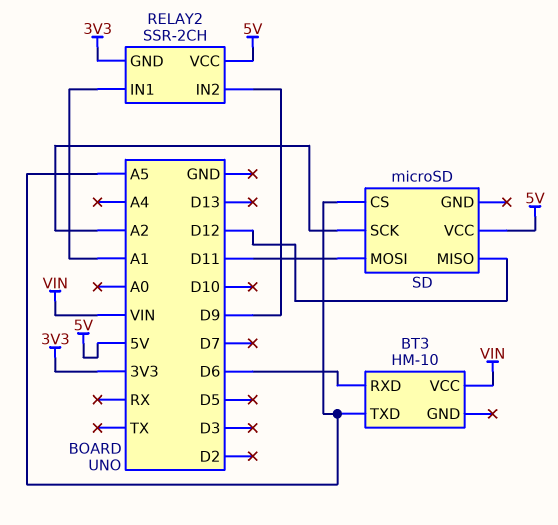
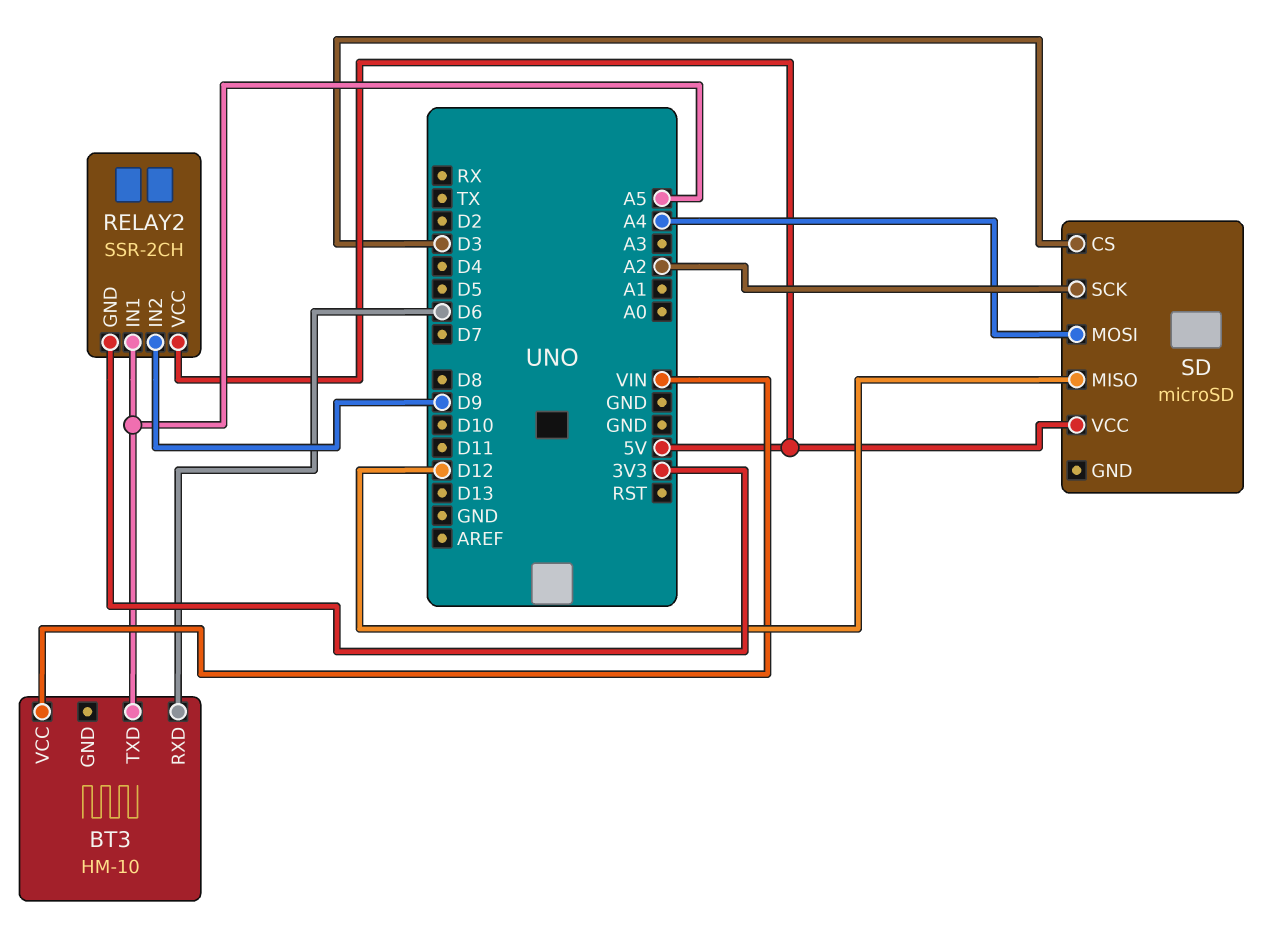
RELAY2 pin IN1: A1 -> A5
SD pin CS: A5 -> D3
SD pin MOSI: D11 -> A4

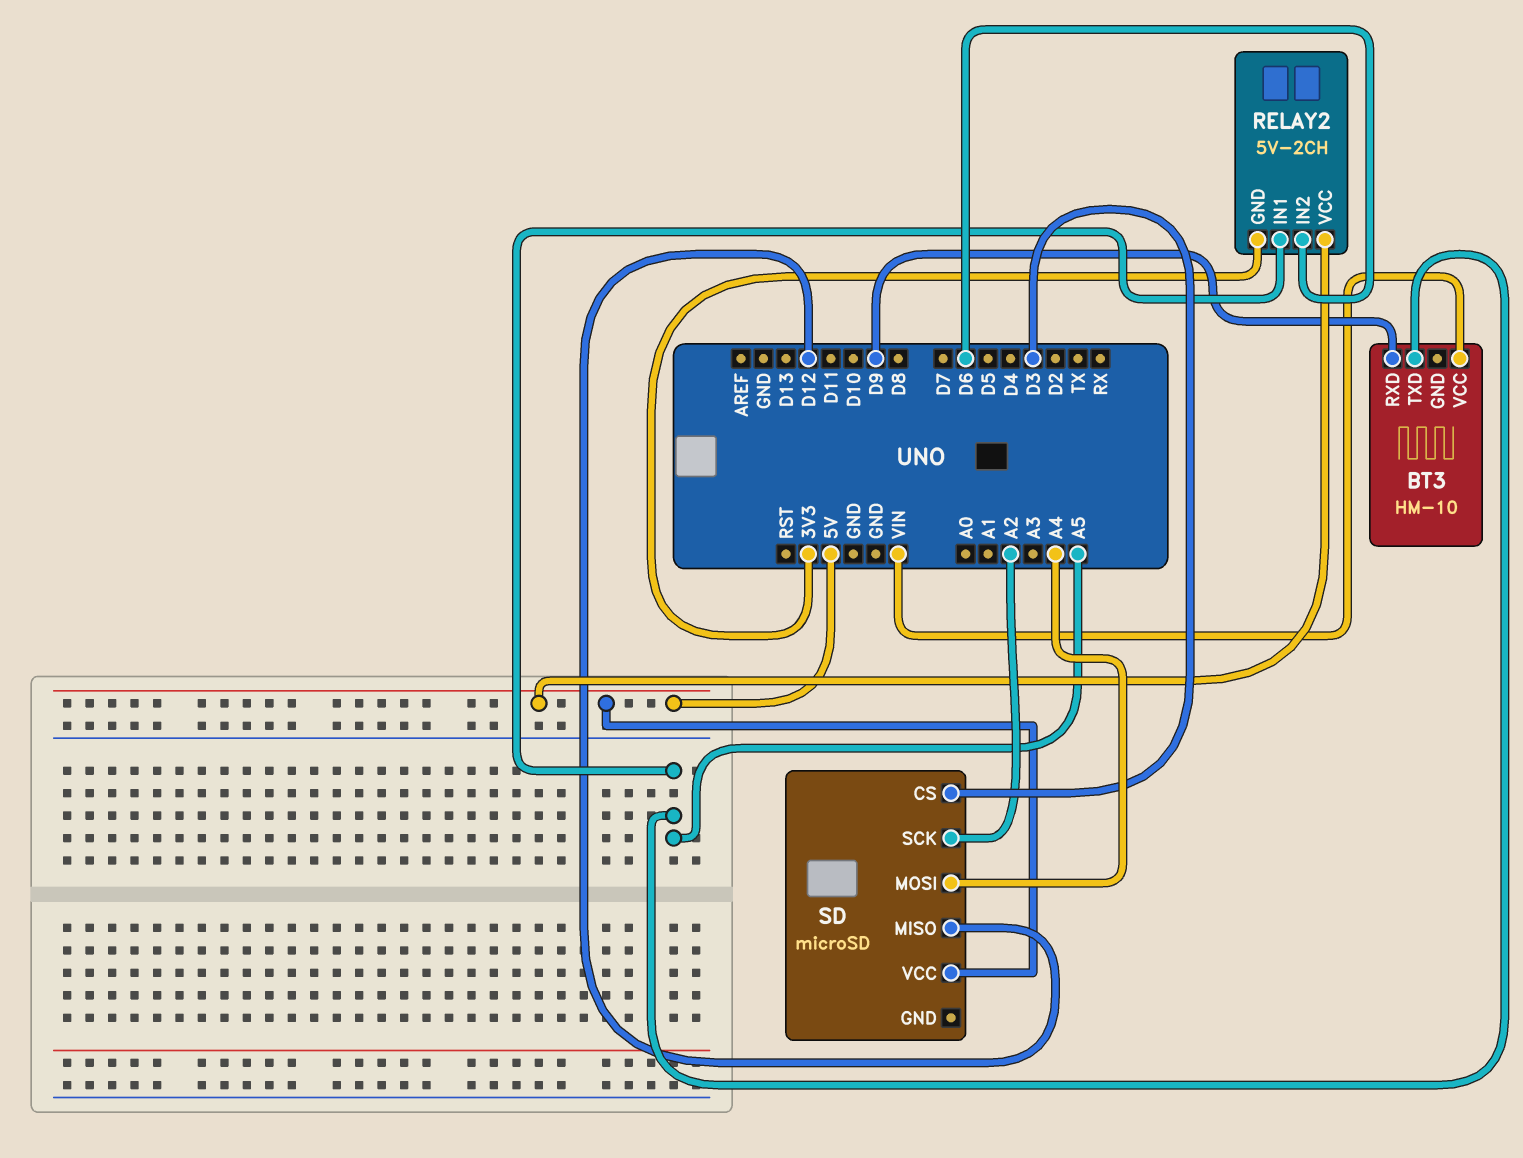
BT3 pin RXD: D6 -> D9
RELAY2: SSR-2CH -> 5V-2CH
RELAY2 pin IN2: D9 -> D6

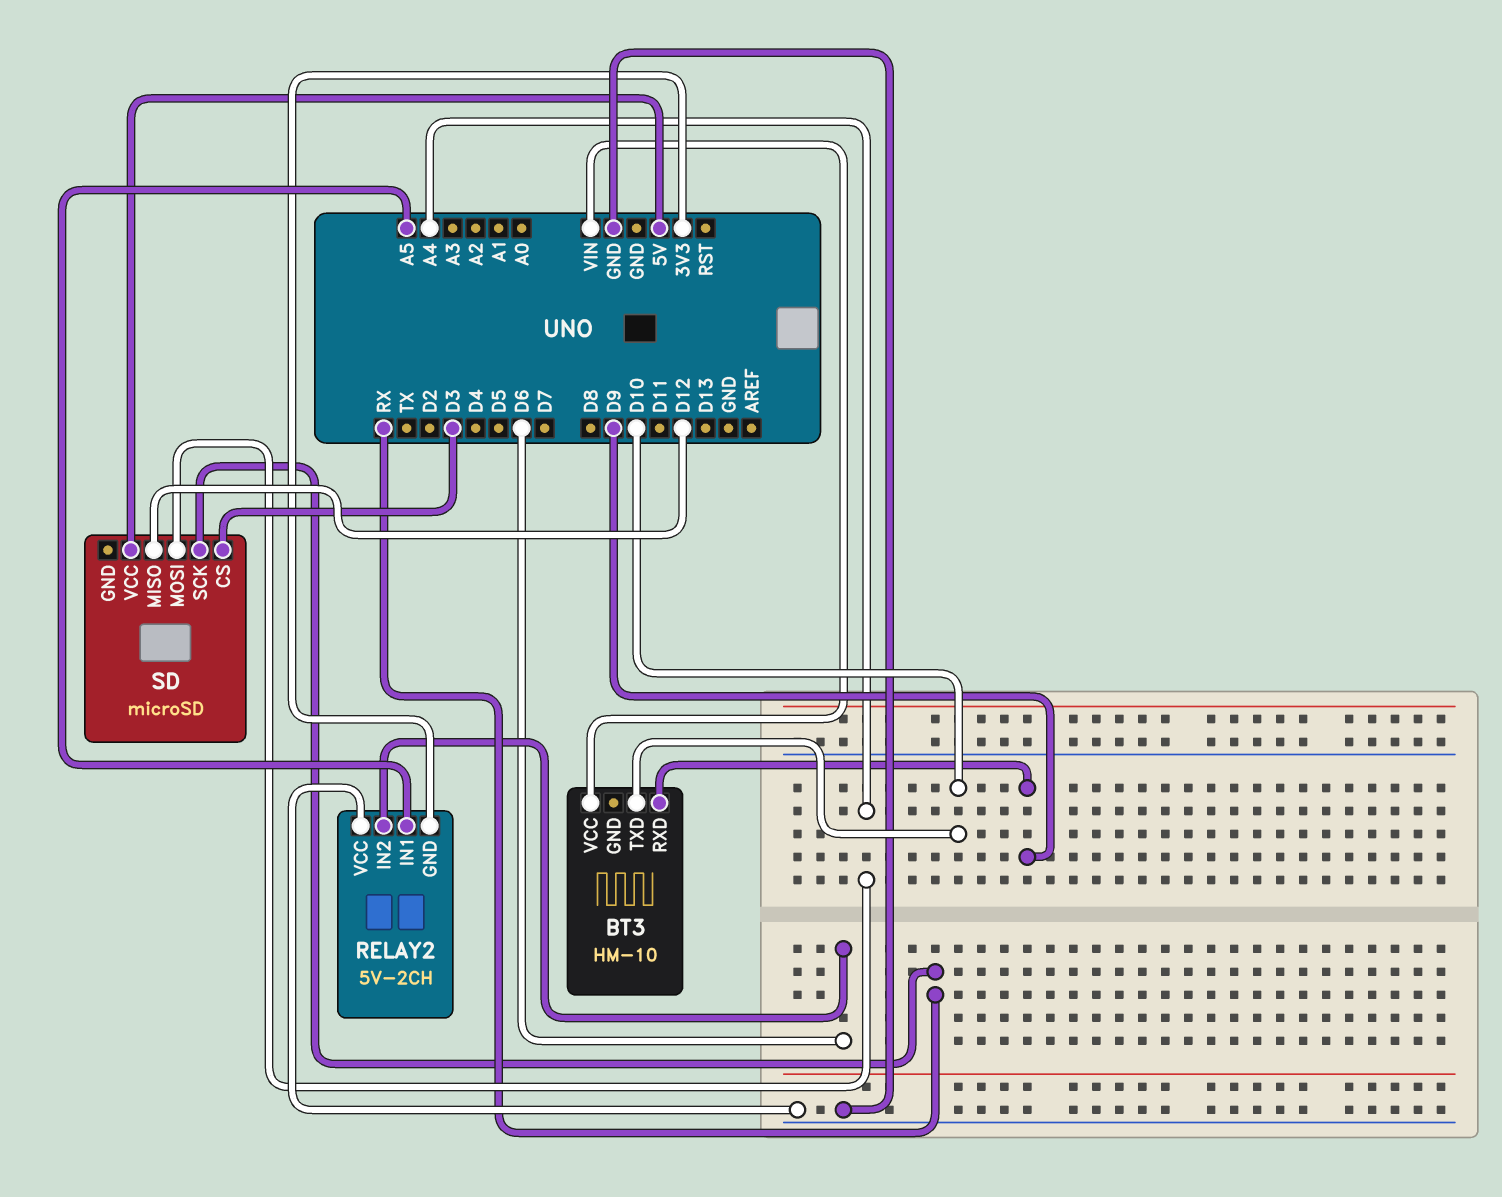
BT3 pin TXD: A5 -> D10
RELAY2 pin VCC: 5V -> GND
SD pin SCK: A2 -> RX

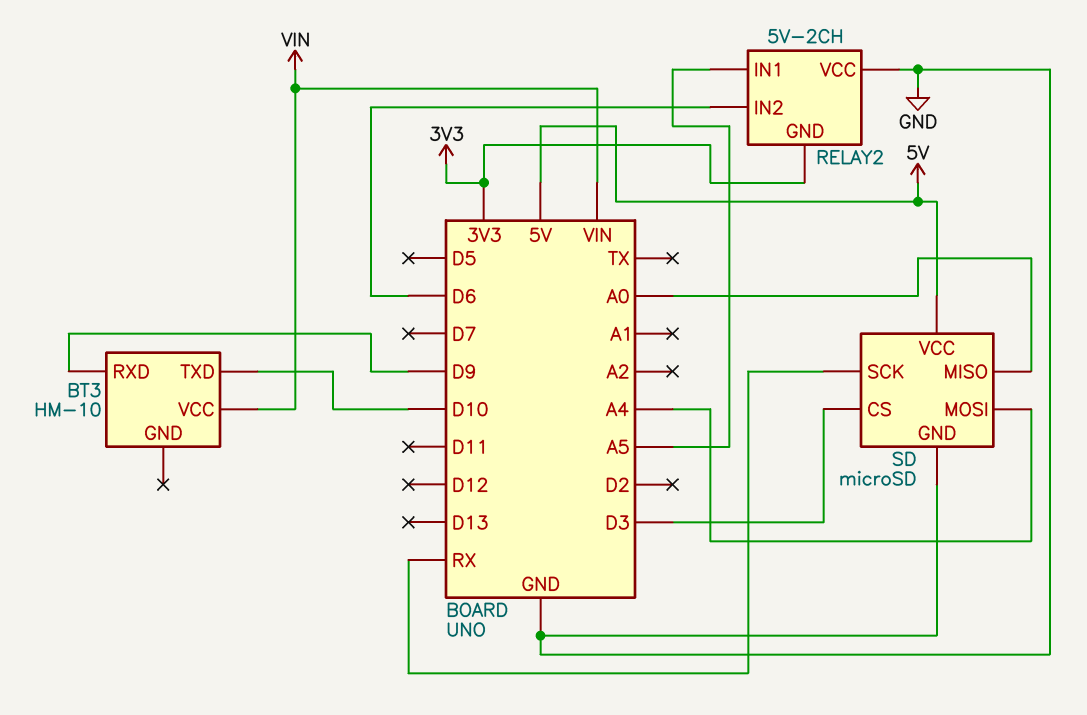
SD pin GND: none -> GND
SD pin MISO: D12 -> A0

